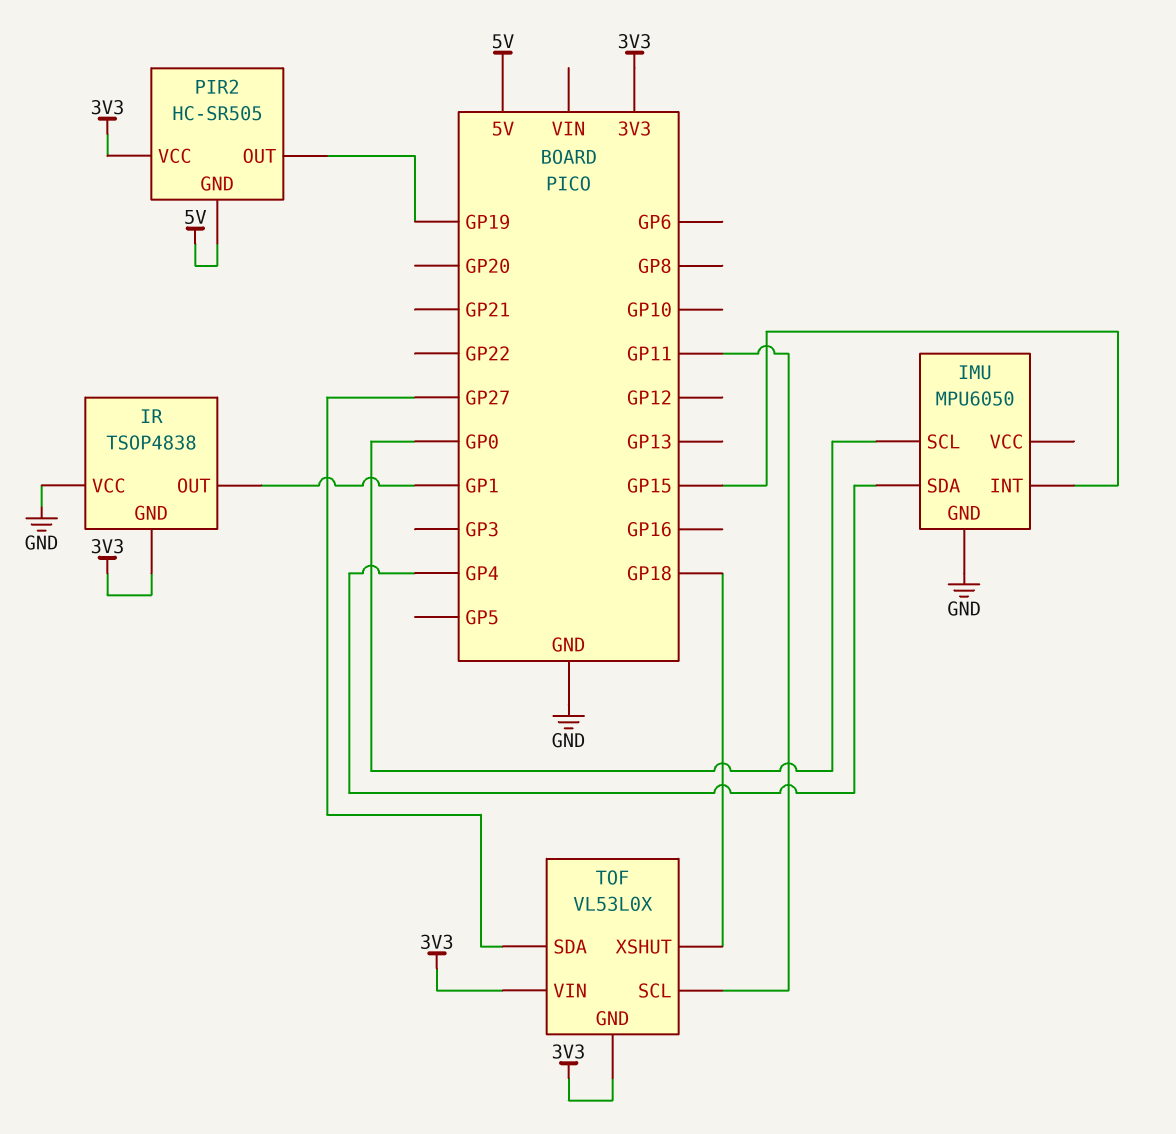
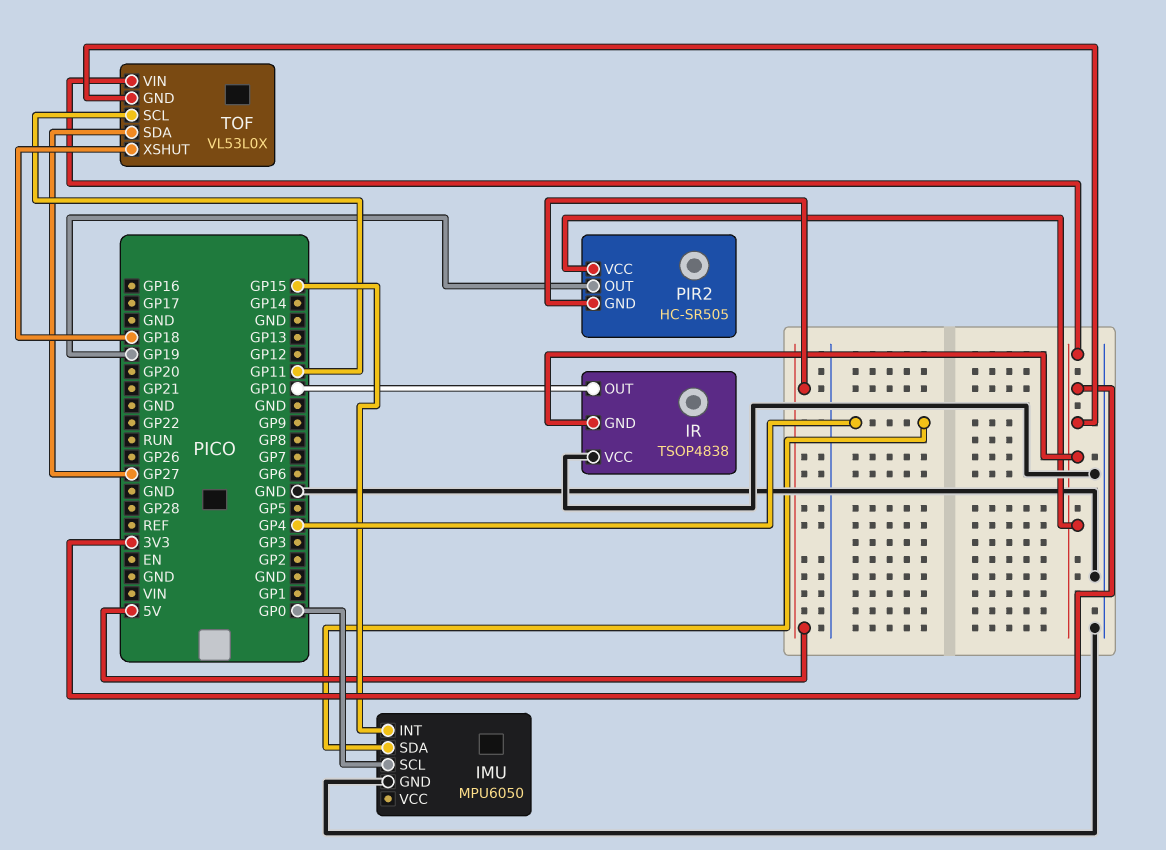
IR pin OUT: GP1 -> GP10

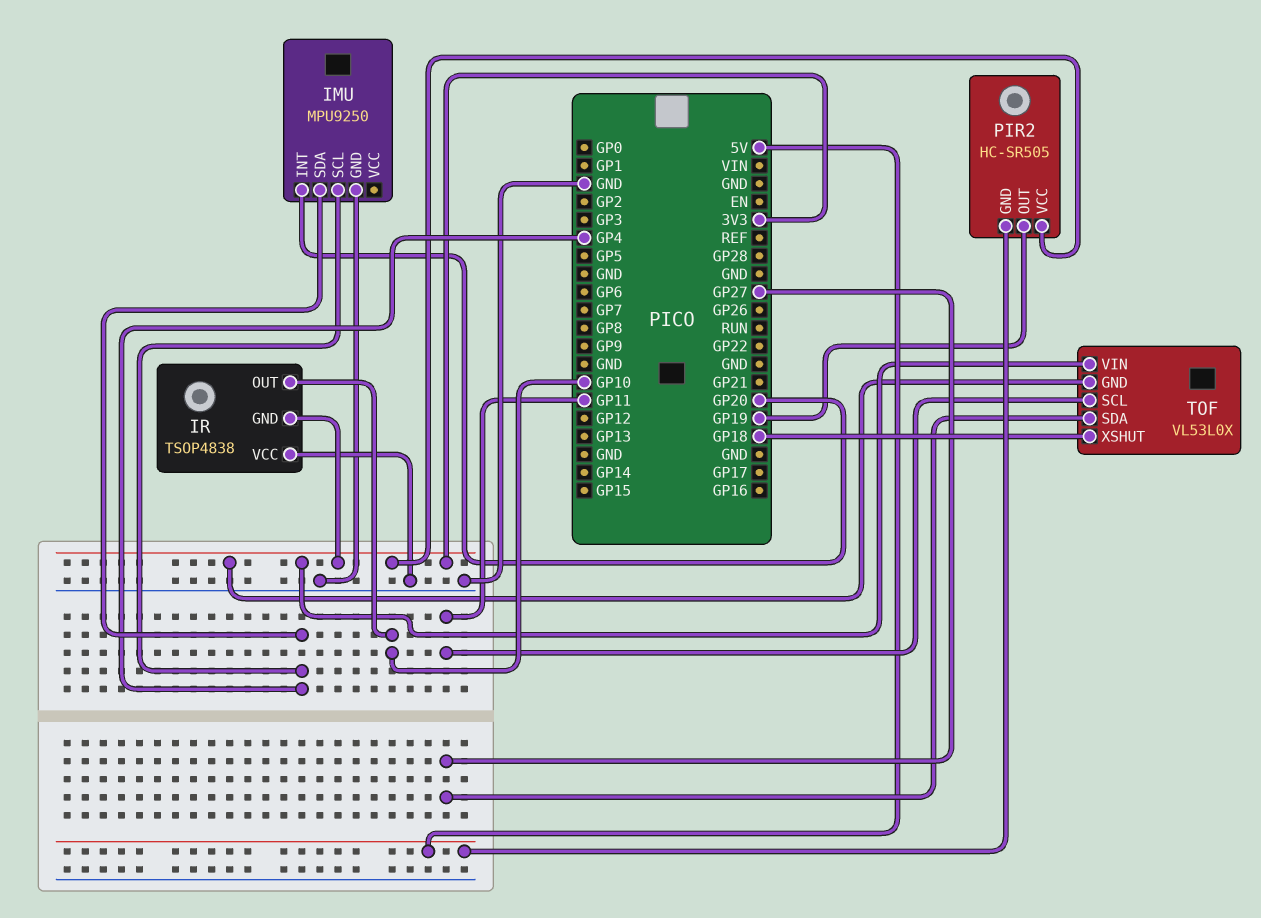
IMU: MPU6050 -> MPU9250
IMU pin INT: GP15 -> GP20
IMU pin SCL: GP0 -> GP4

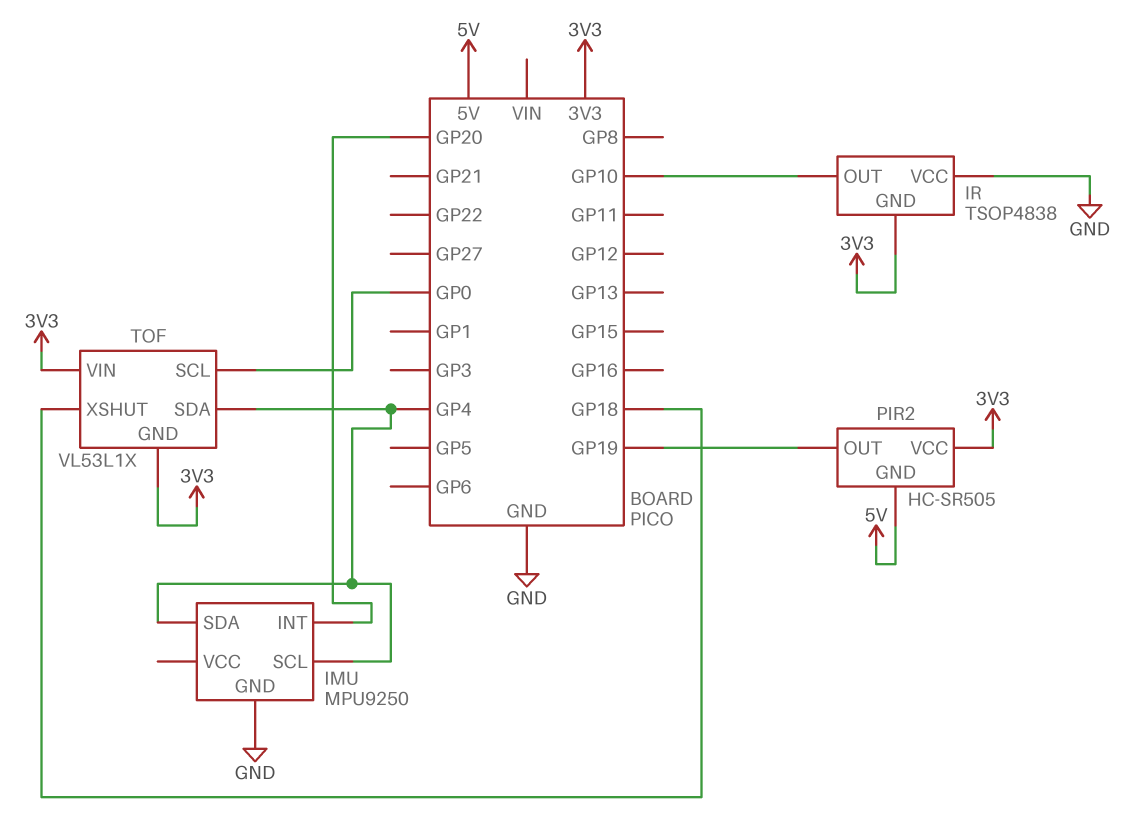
TOF: VL53L0X -> VL53L1X
TOF pin SCL: GP11 -> GP0
TOF pin SDA: GP27 -> GP4

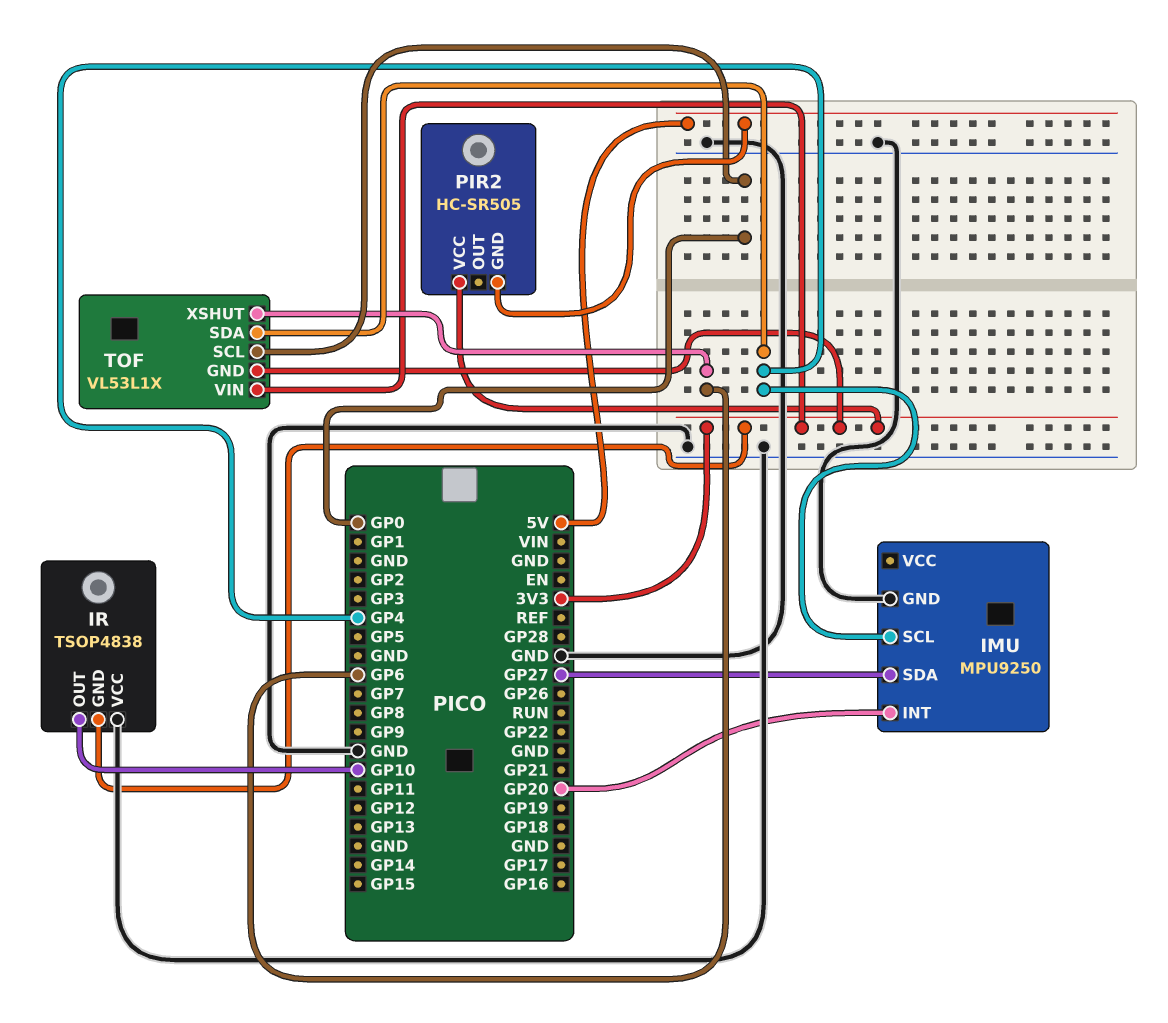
IMU pin SDA: GP4 -> GP27
PIR2 pin OUT: GP19 -> none
TOF pin XSHUT: GP18 -> GP6

